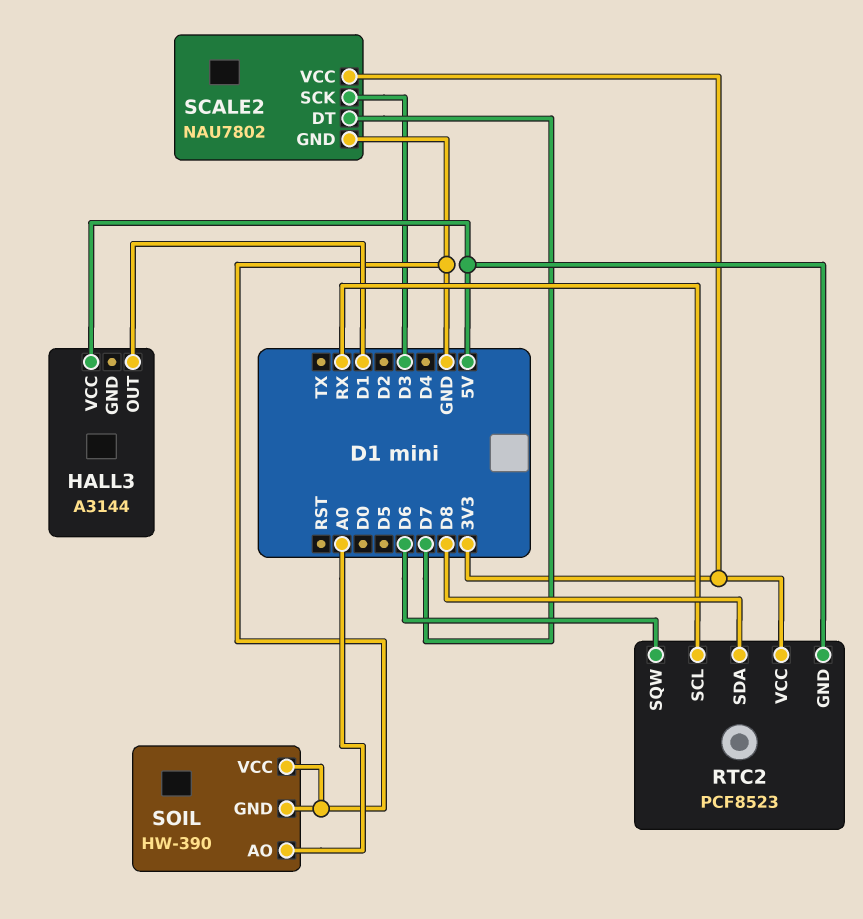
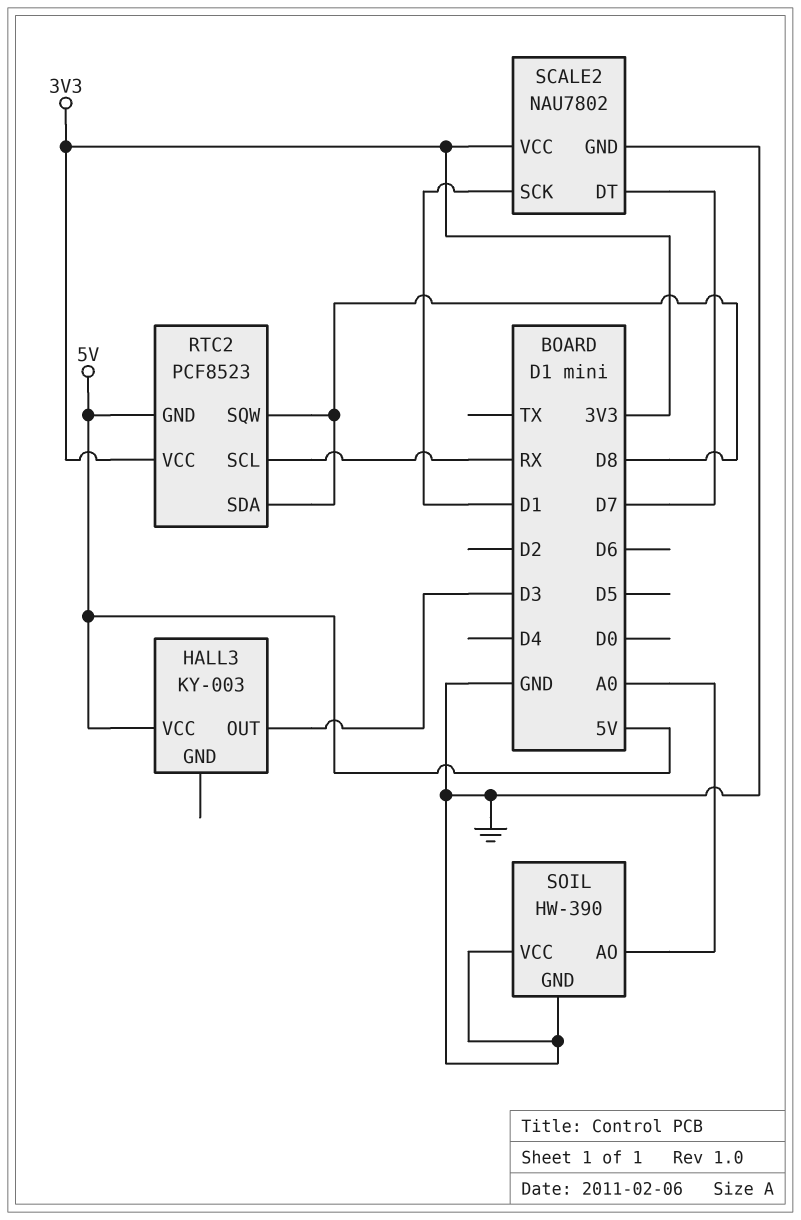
HALL3: A3144 -> KY-003
HALL3 pin OUT: D1 -> D3
RTC2 pin SQW: D6 -> D8
SCALE2 pin SCK: D3 -> D1

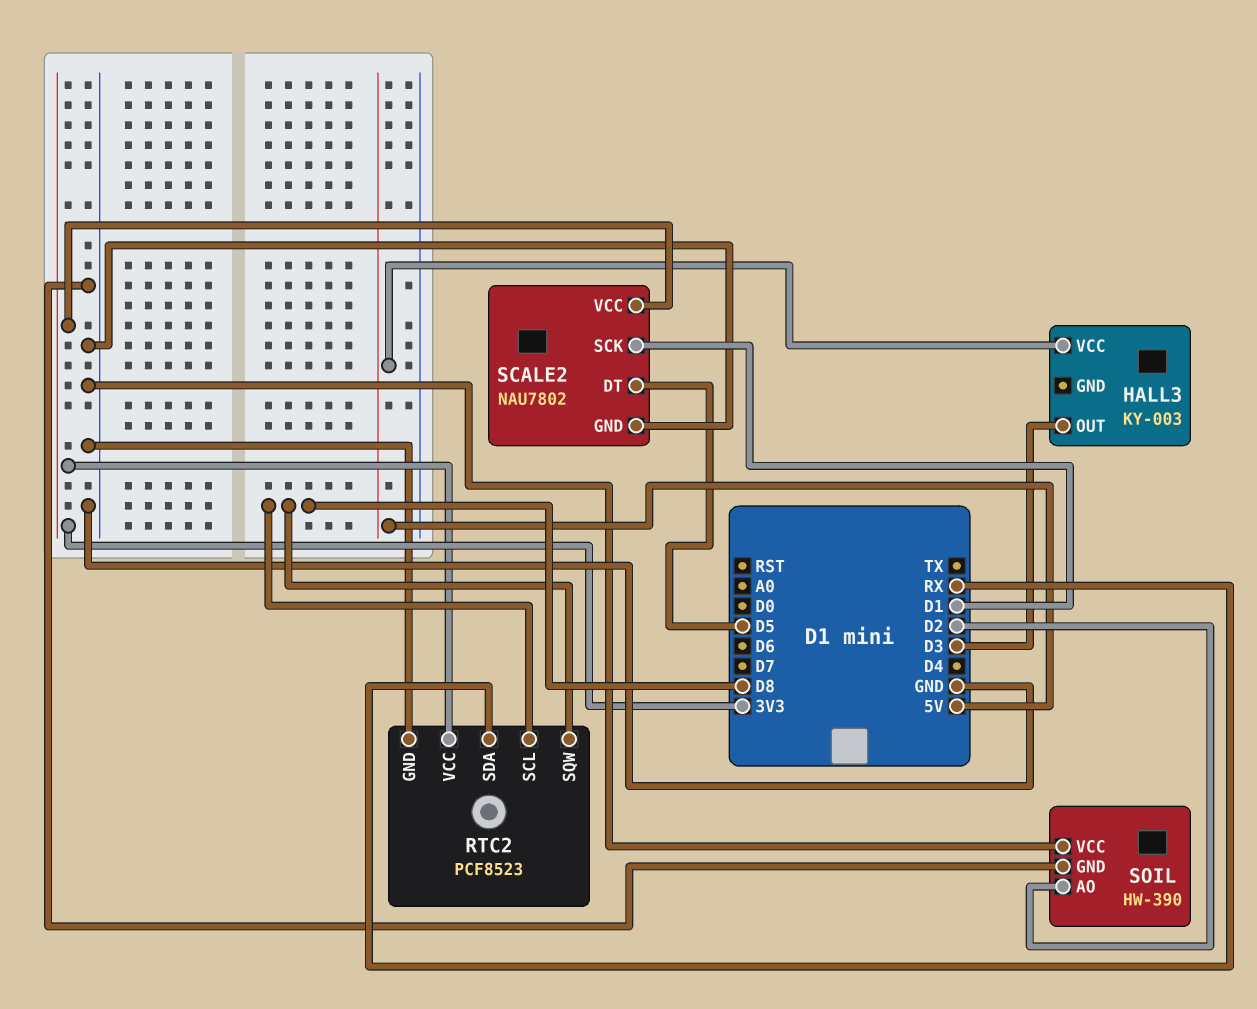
RTC2 pin GND: 5V -> GND
RTC2 pin SCL: RX -> D8
RTC2 pin SDA: D8 -> RX
SCALE2 pin DT: D7 -> D5
SOIL pin AO: A0 -> D2

